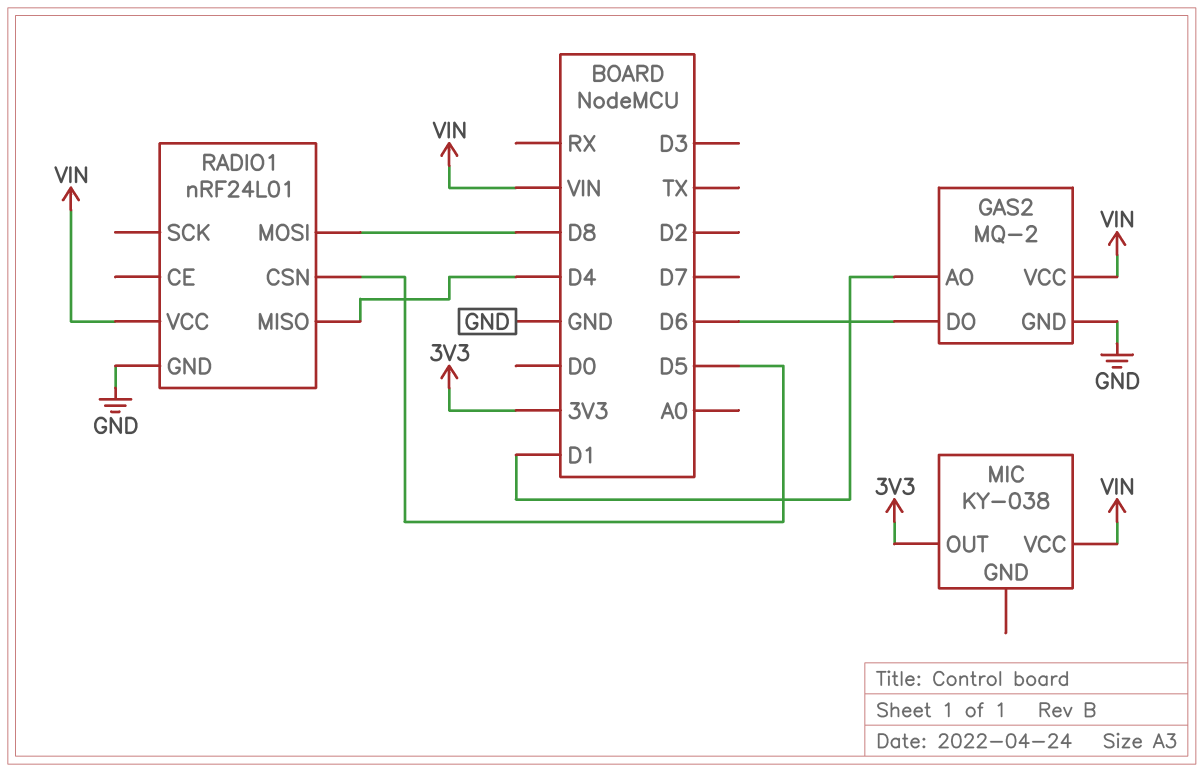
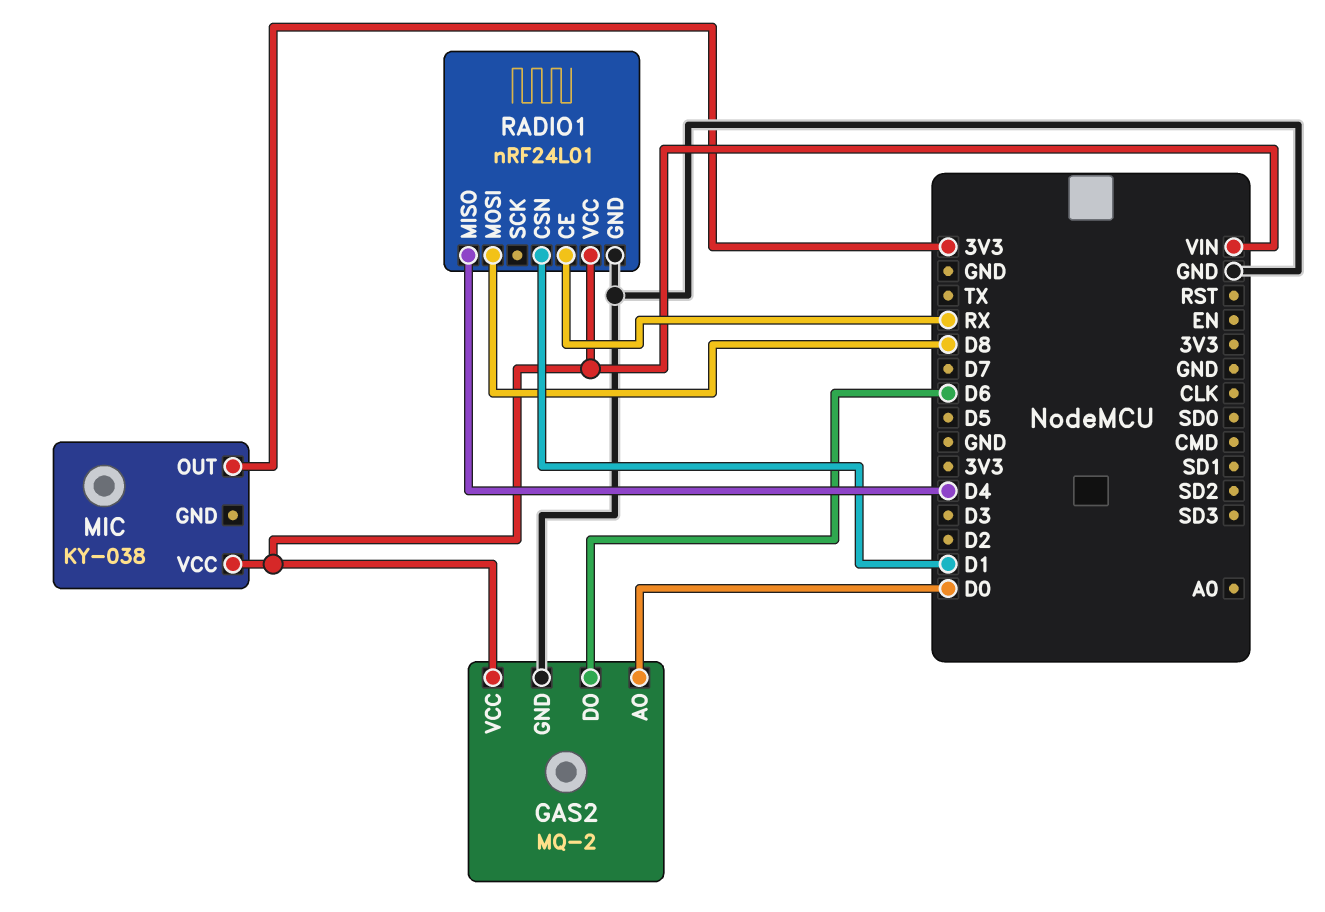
GAS2 pin AO: D1 -> D0
RADIO1 pin CE: none -> RX
RADIO1 pin CSN: D5 -> D1

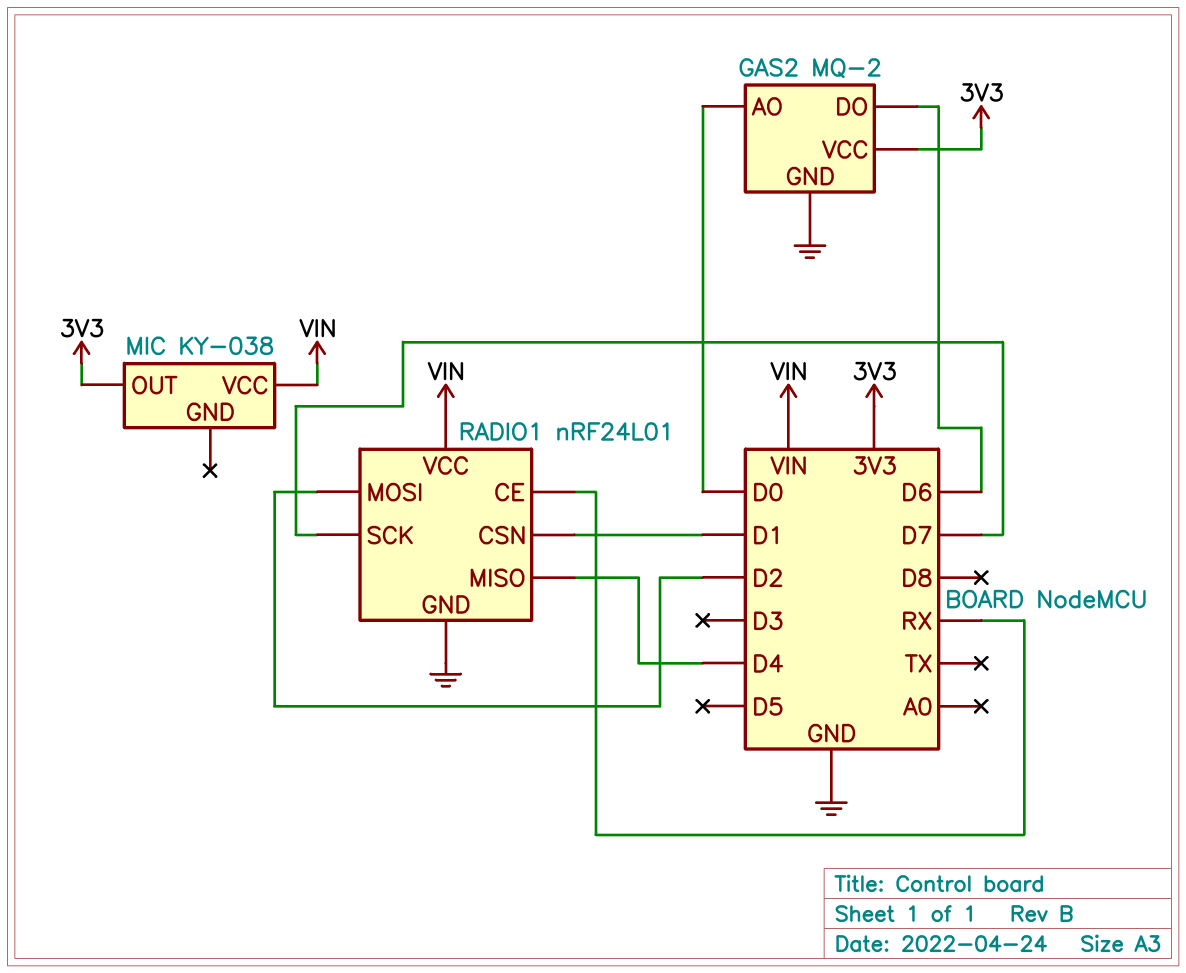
GAS2 pin VCC: VIN -> 3V3
RADIO1 pin MOSI: D8 -> D2
RADIO1 pin SCK: none -> D7

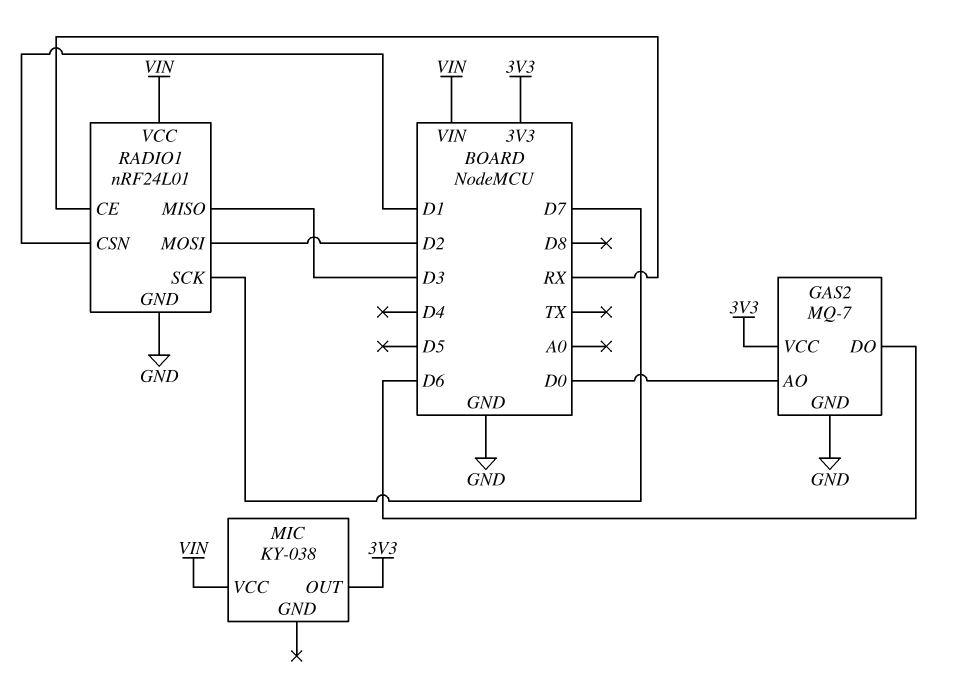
GAS2: MQ-2 -> MQ-7
RADIO1 pin MISO: D4 -> D3

